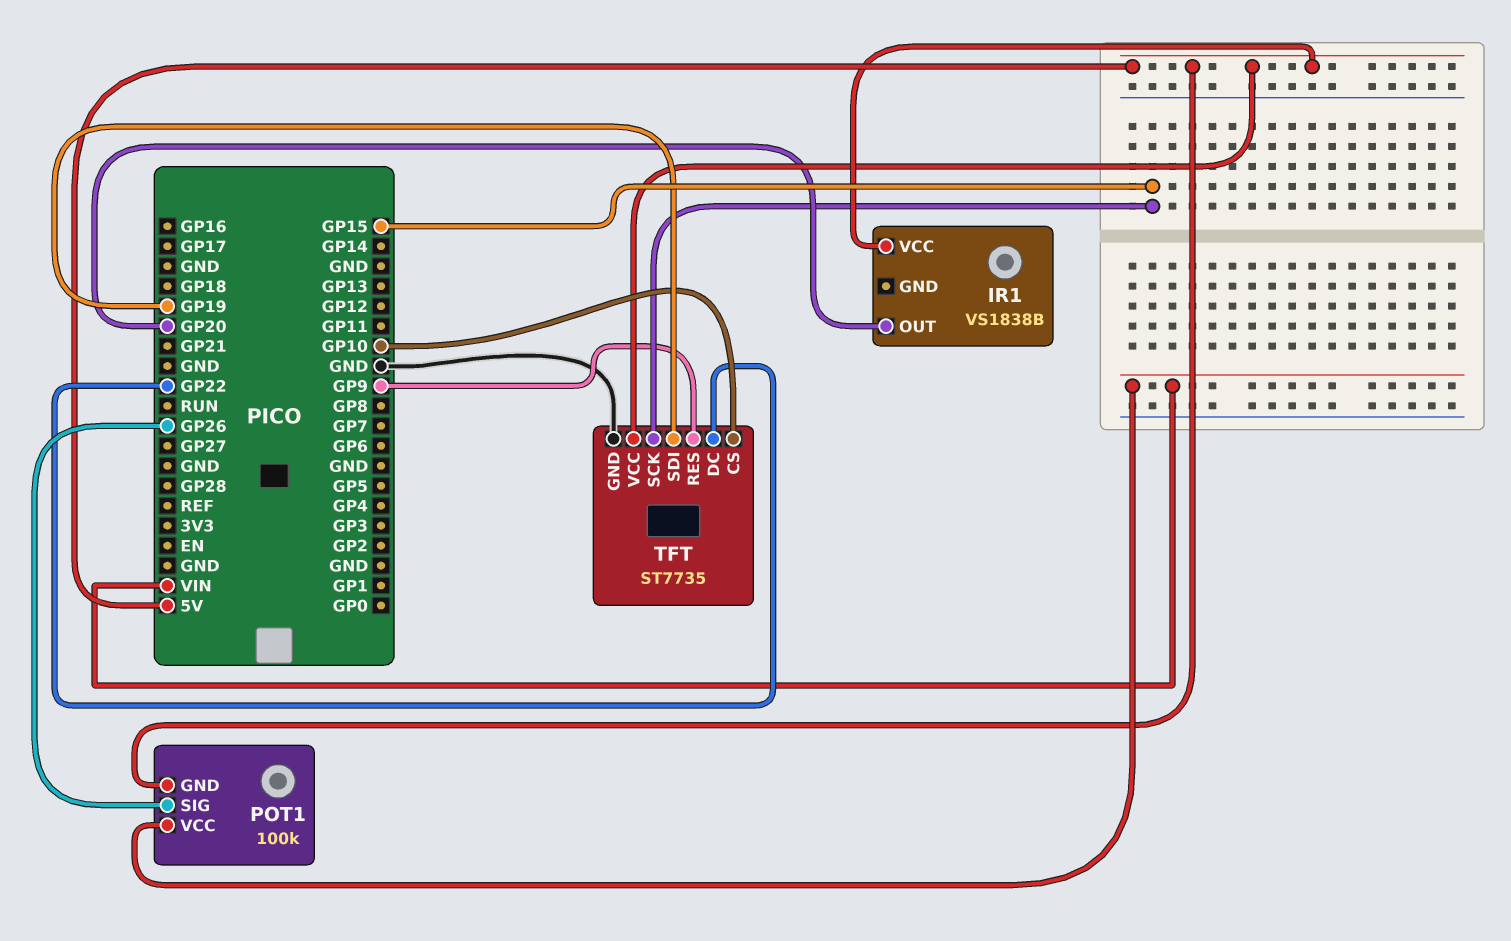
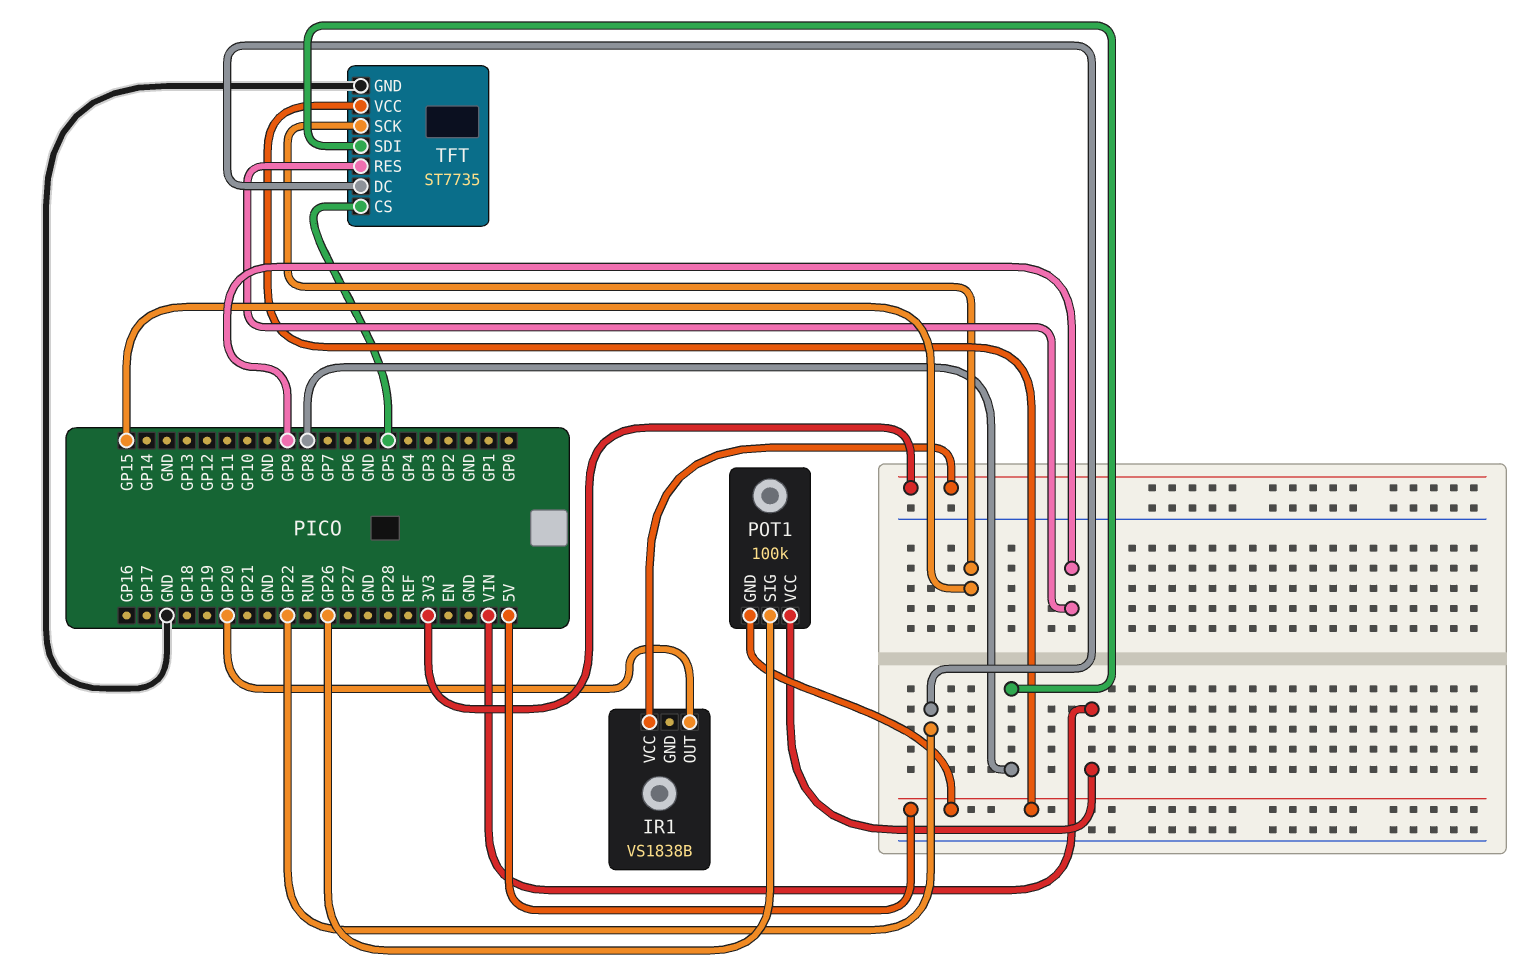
IR1 pin VCC: 5V -> 3V3
TFT pin CS: GP10 -> GP5
TFT pin SDI: GP19 -> GP8

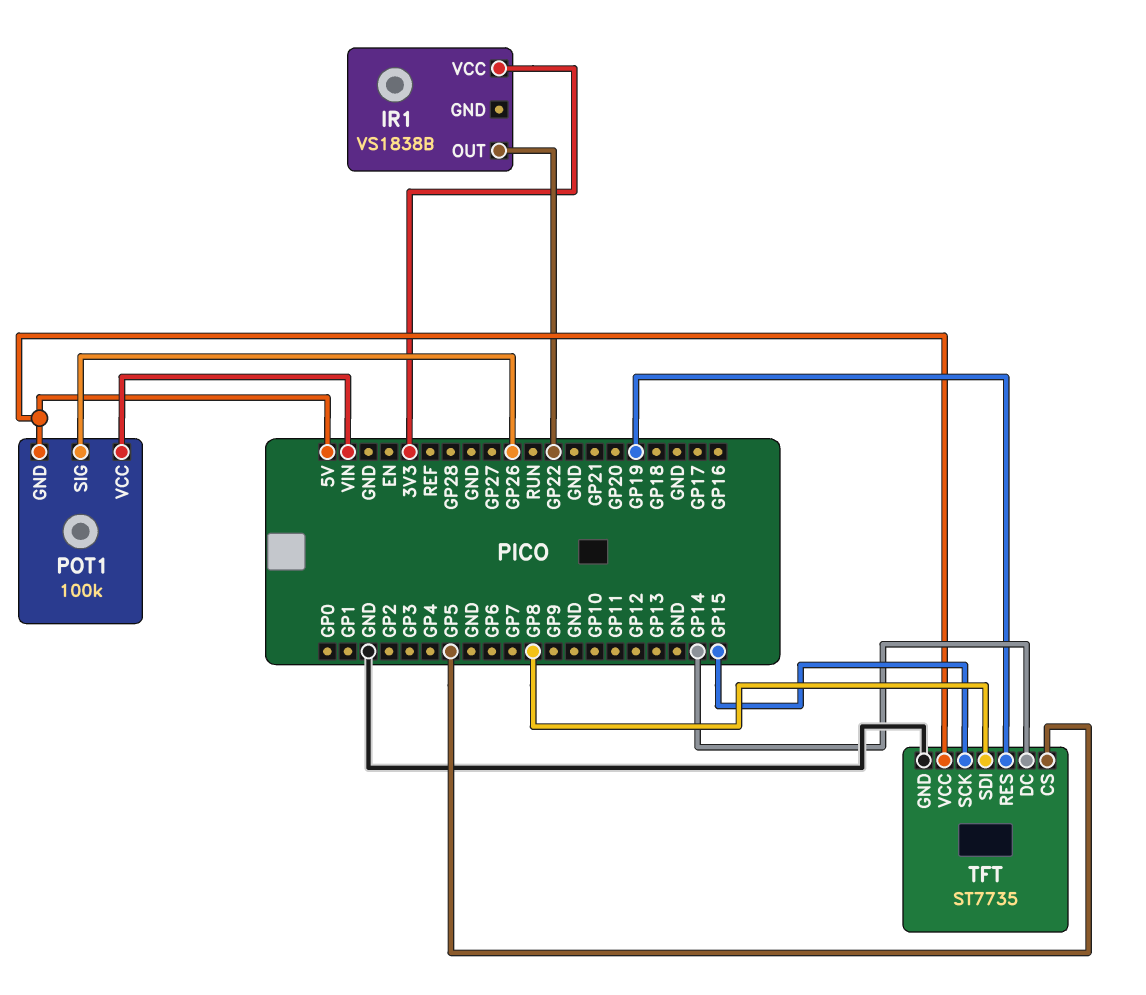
IR1 pin OUT: GP20 -> GP22
TFT pin DC: GP22 -> GP14
TFT pin RES: GP9 -> GP19

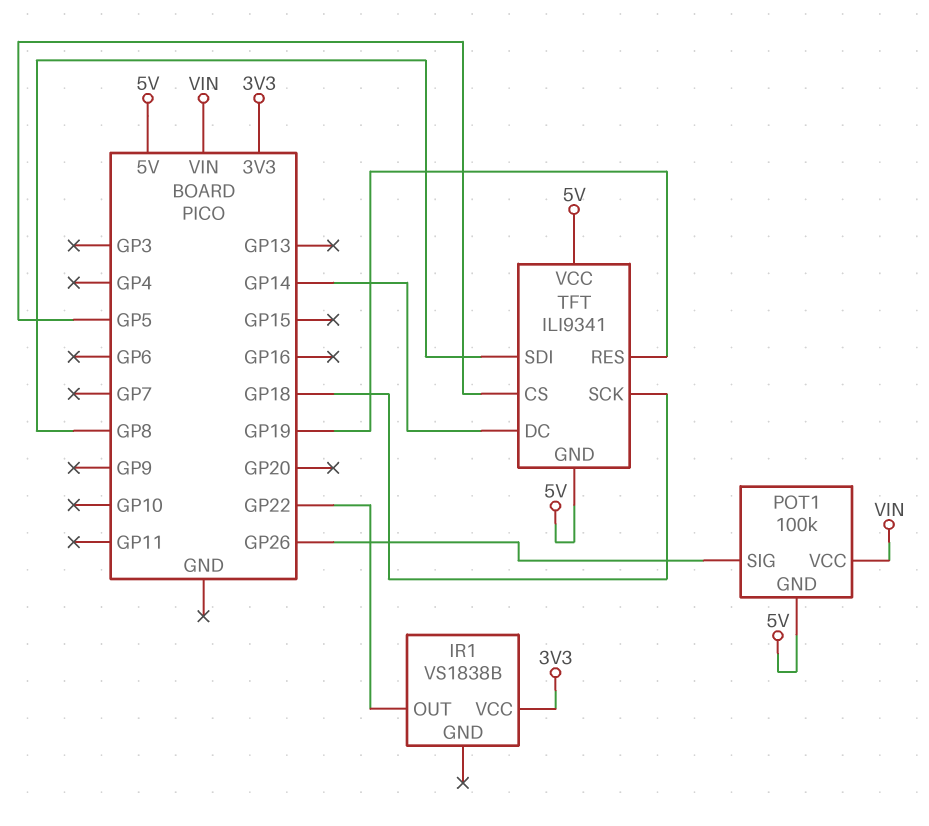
TFT: ST7735 -> ILI9341
TFT pin GND: GND -> 5V
TFT pin SCK: GP15 -> GP18

